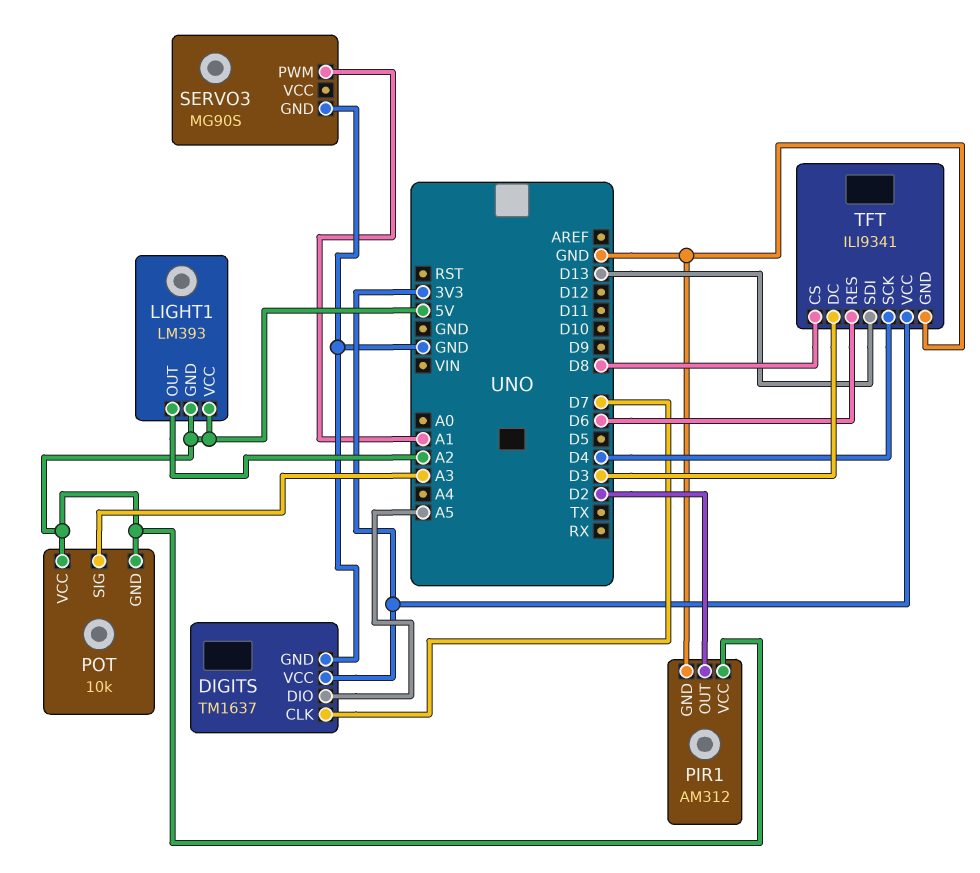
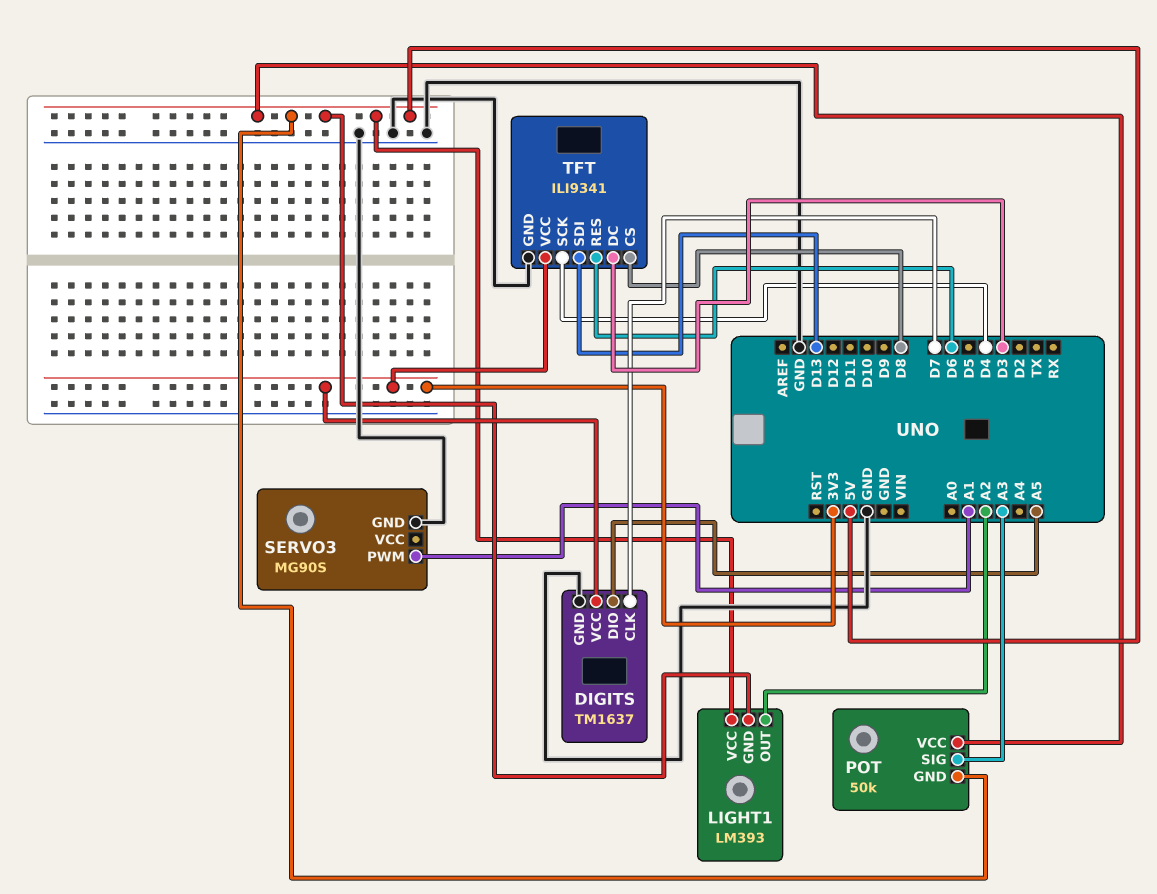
PIR1: AM312 -> none
PIR1 pin GND: GND -> none
PIR1 pin OUT: D2 -> none
PIR1 pin VCC: 5V -> none
POT: 10k -> 50k

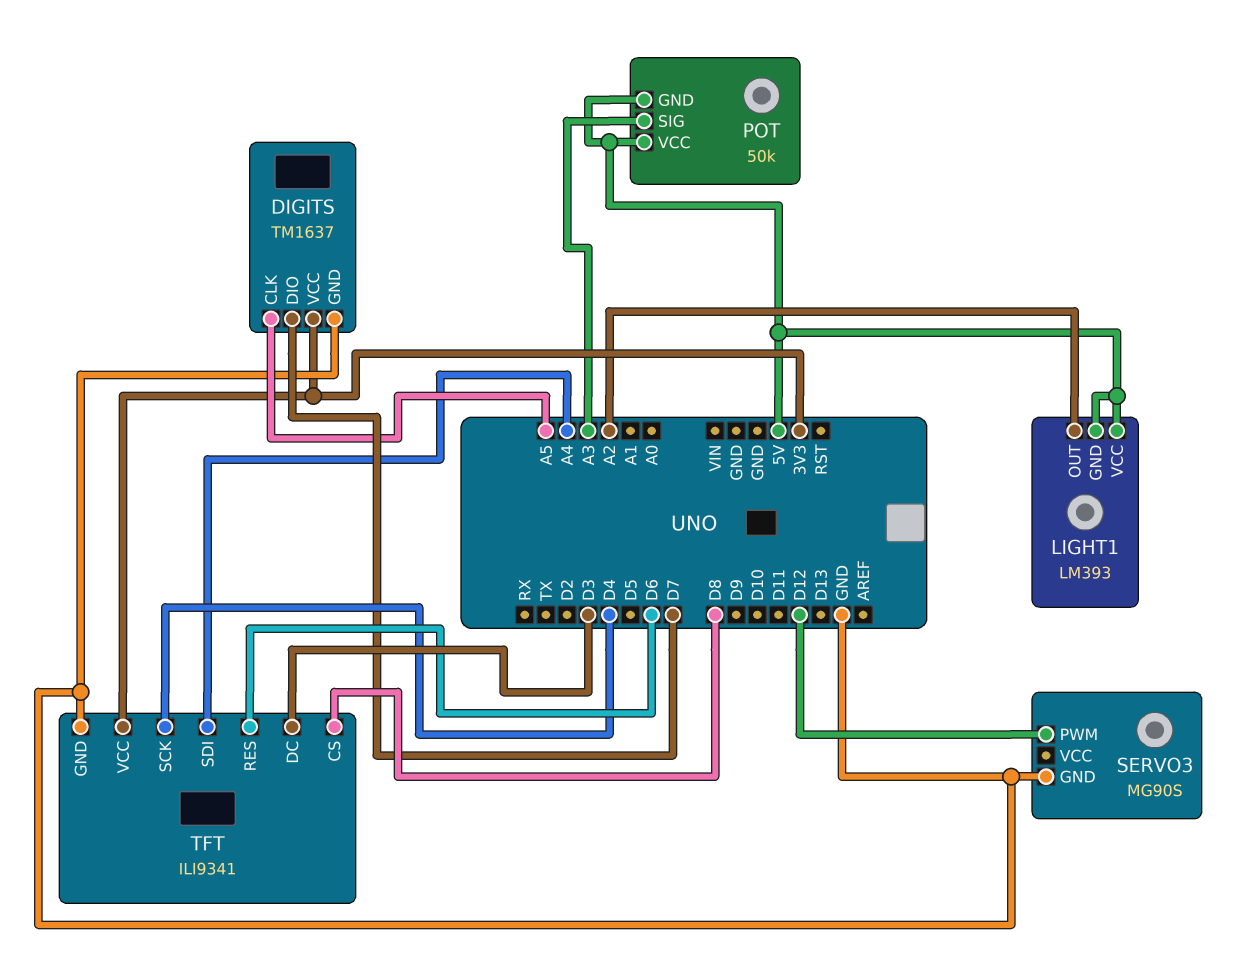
DIGITS pin CLK: D7 -> A5
DIGITS pin DIO: A5 -> D7
SERVO3 pin PWM: A1 -> D12
TFT pin SDI: D13 -> A4

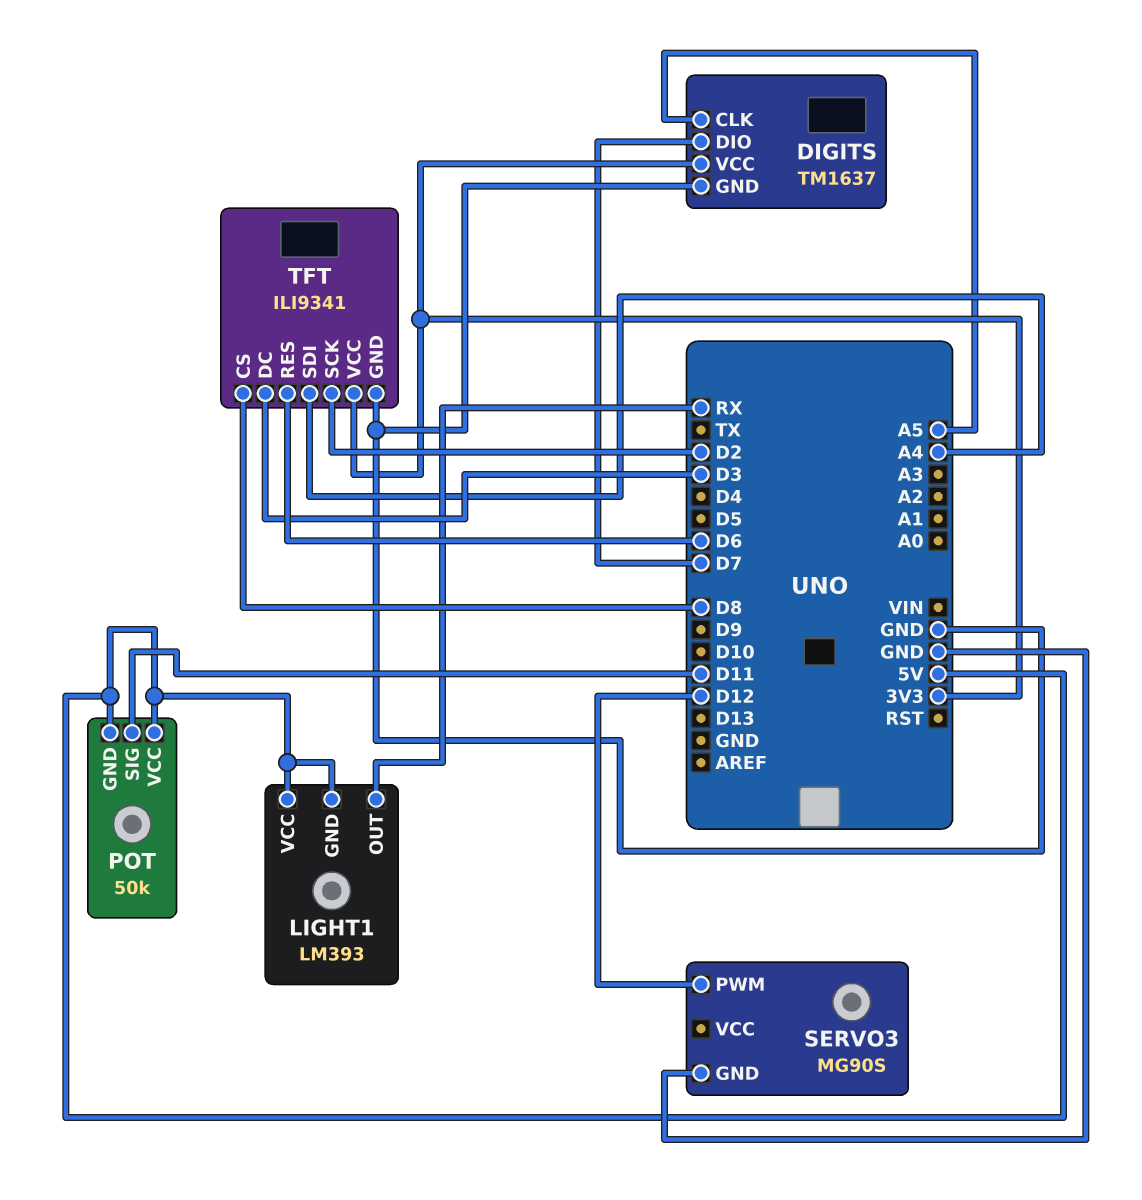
LIGHT1 pin OUT: A2 -> RX
POT pin SIG: A3 -> D11
TFT pin SCK: D4 -> D2

